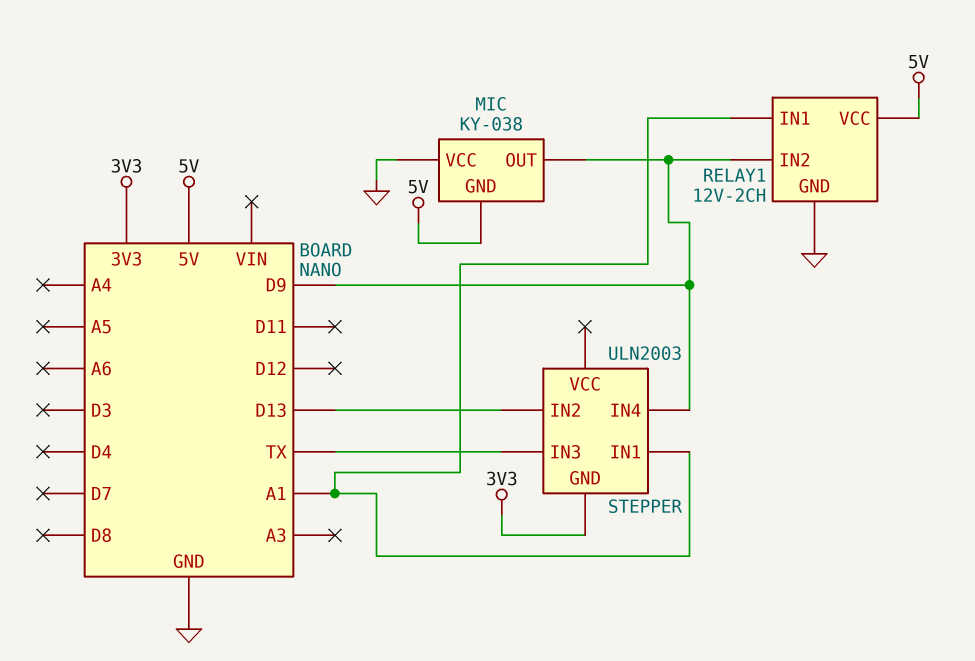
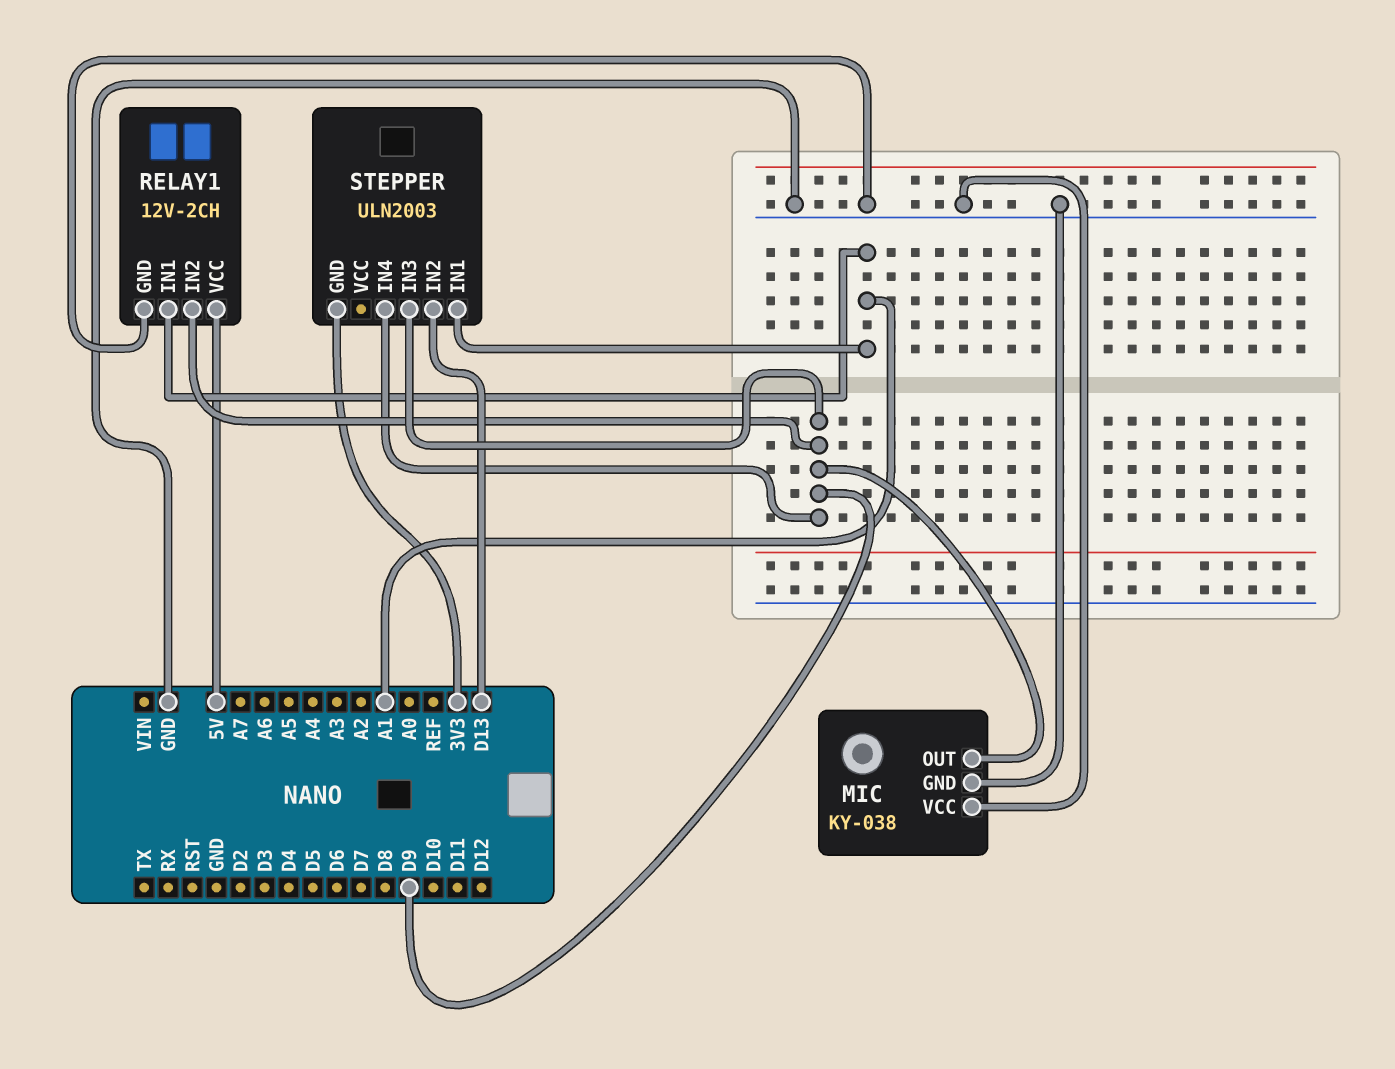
MIC pin GND: 5V -> GND
STEPPER pin IN3: TX -> D9

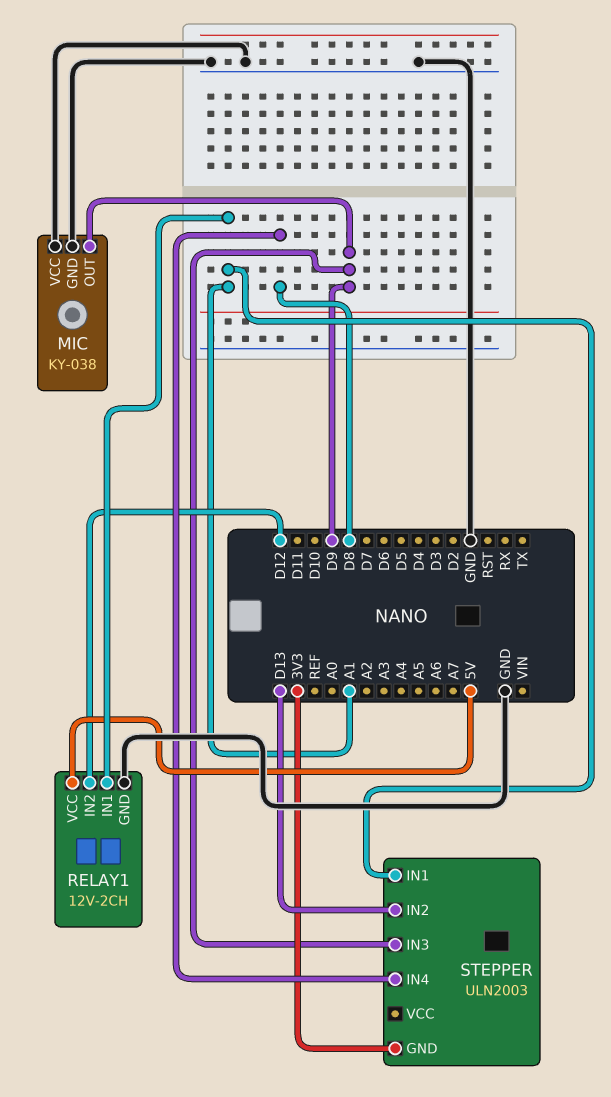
RELAY1 pin IN2: D9 -> D12
STEPPER pin IN4: D9 -> D8

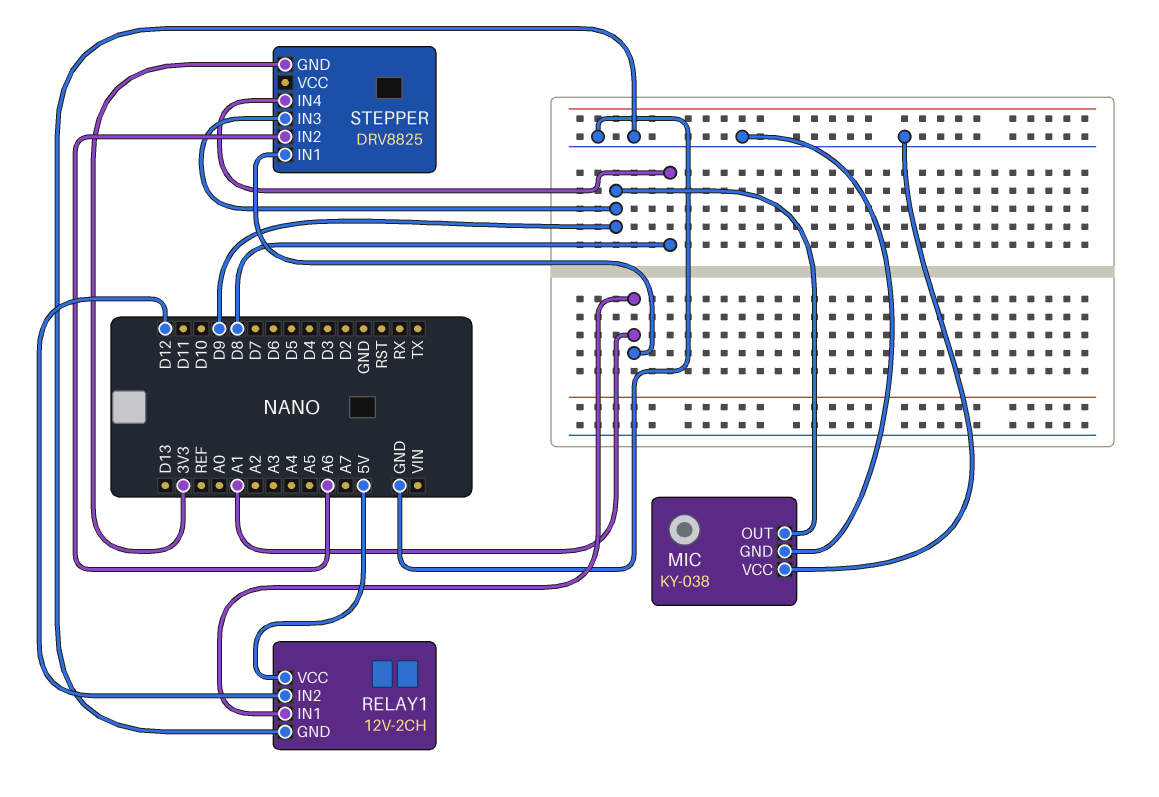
STEPPER: ULN2003 -> DRV8825
STEPPER pin IN2: D13 -> A6

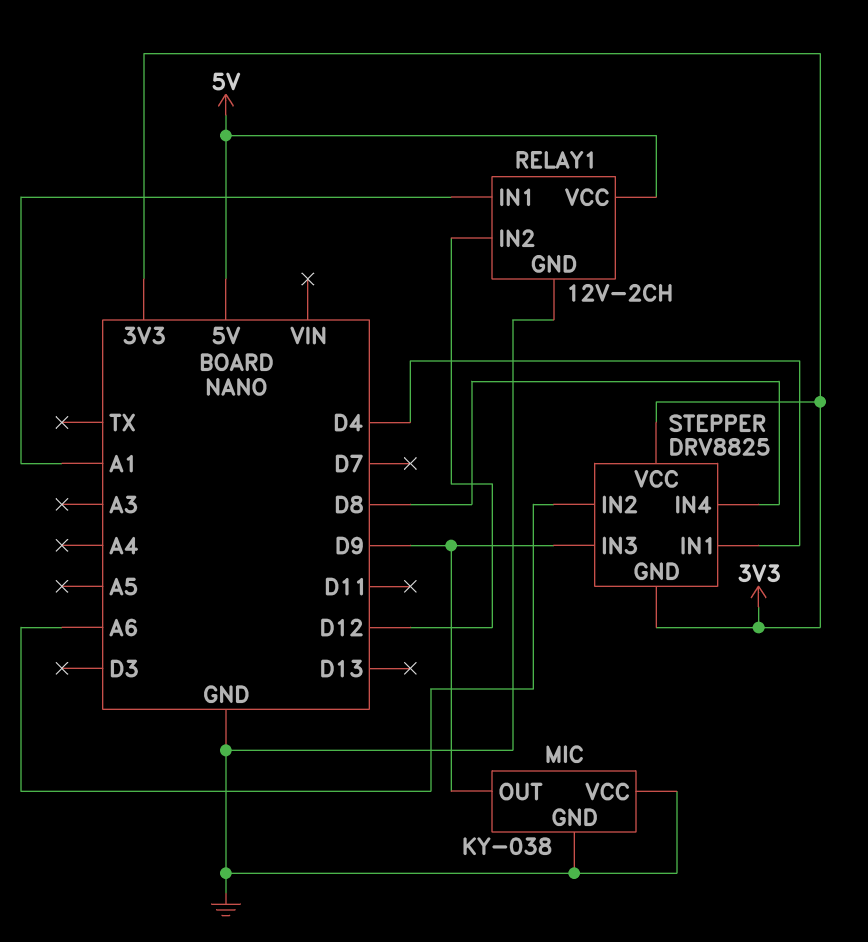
STEPPER pin IN1: A1 -> D4
STEPPER pin VCC: none -> 3V3

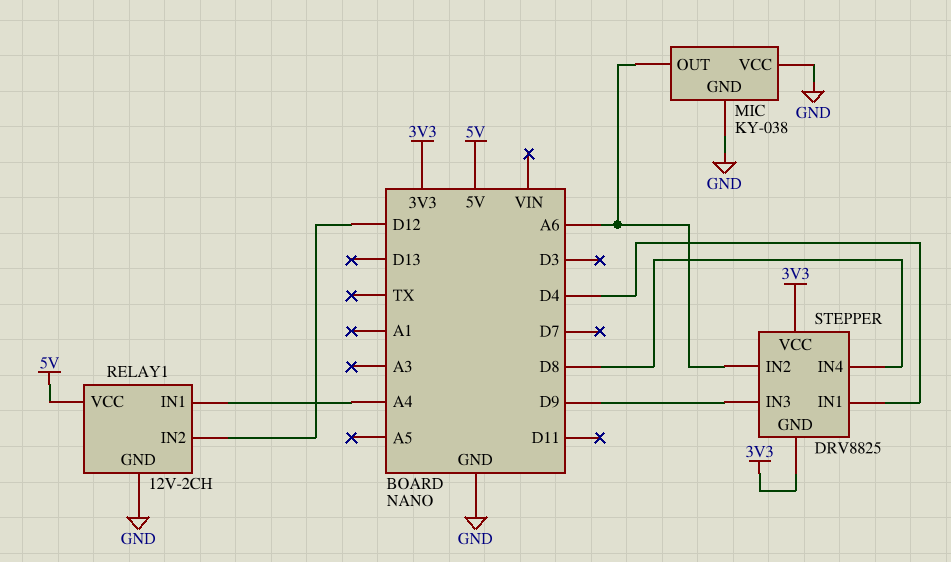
MIC pin OUT: D9 -> A6
RELAY1 pin IN1: A1 -> A4

